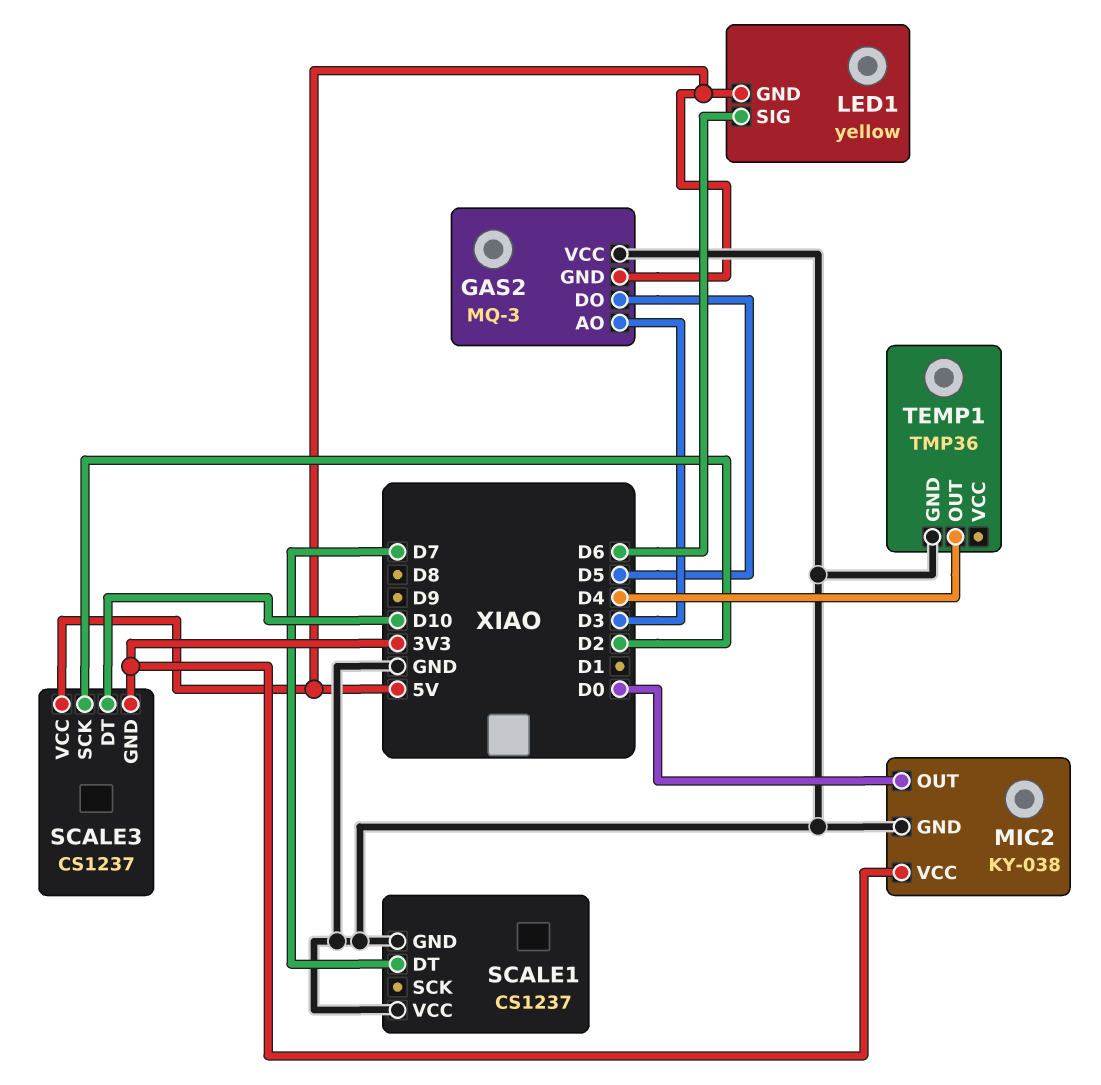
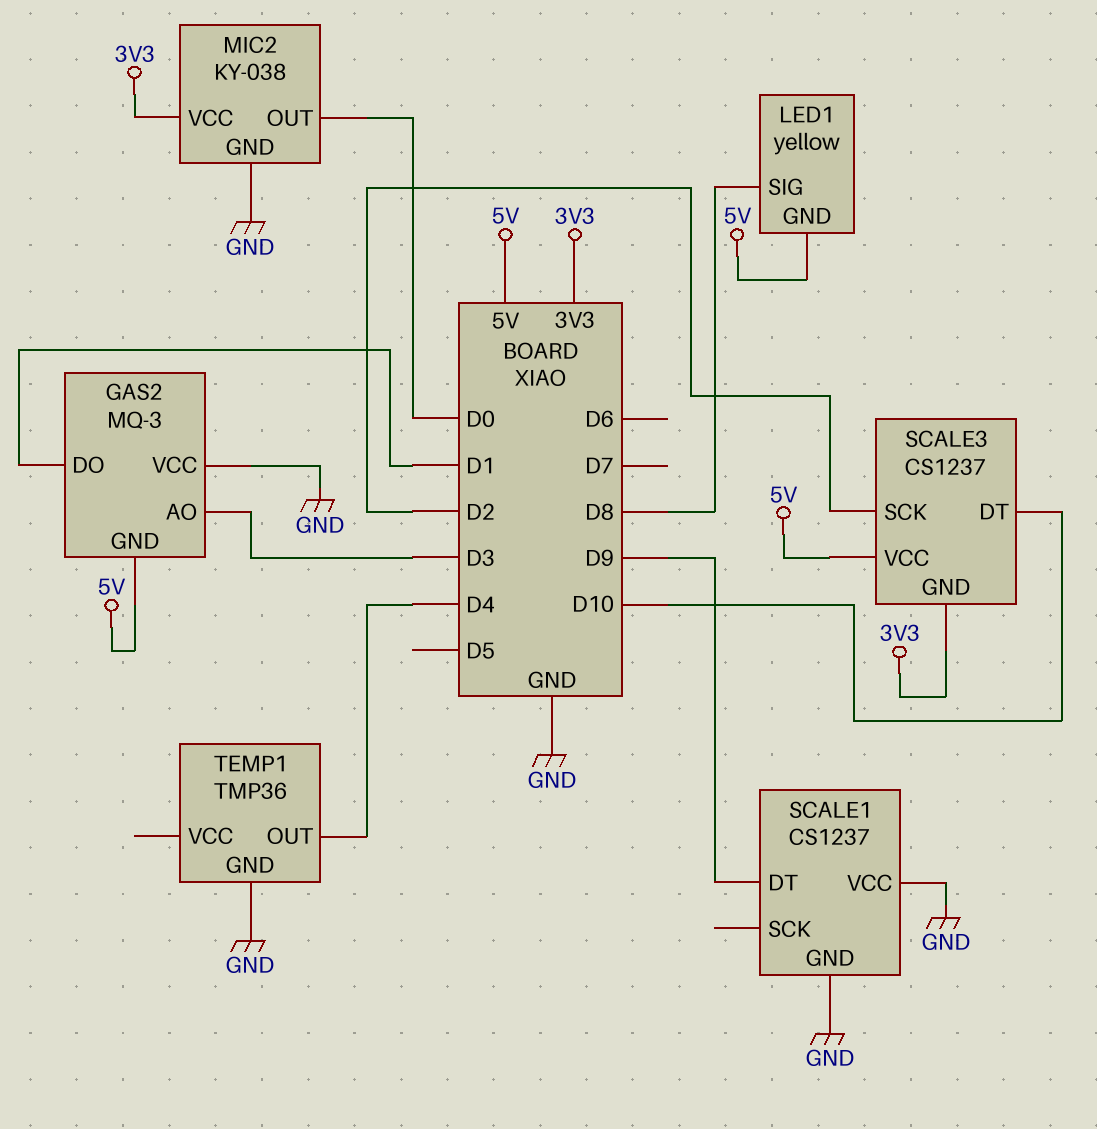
GAS2 pin DO: D5 -> D1
LED1 pin SIG: D6 -> D8
SCALE1 pin DT: D7 -> D9

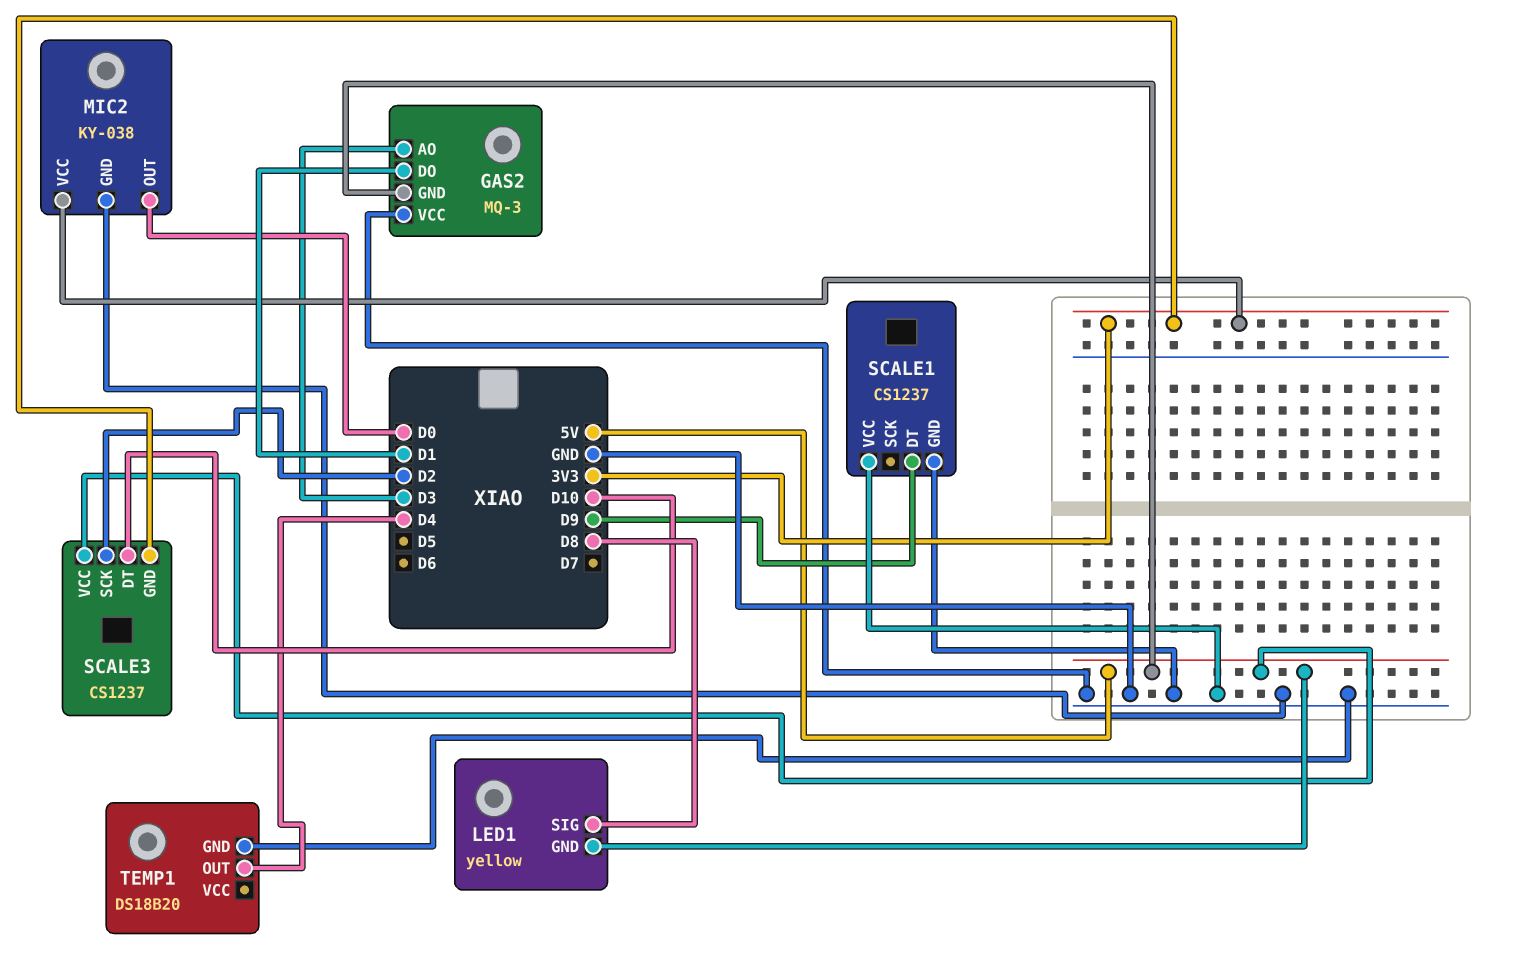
TEMP1: TMP36 -> DS18B20

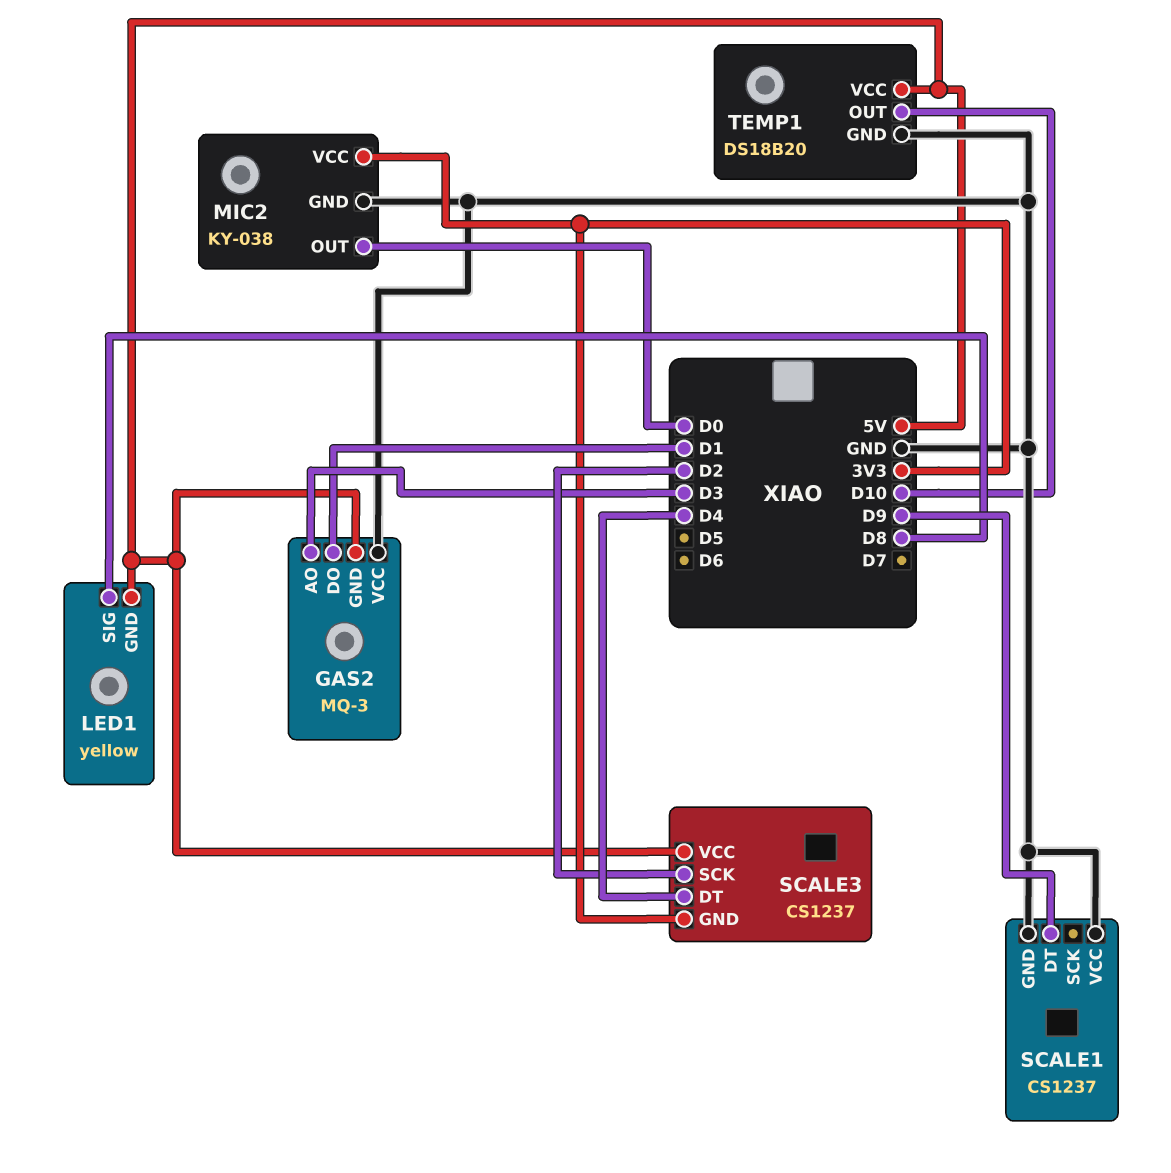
SCALE3 pin DT: D10 -> D4
TEMP1 pin OUT: D4 -> D10
TEMP1 pin VCC: none -> 5V

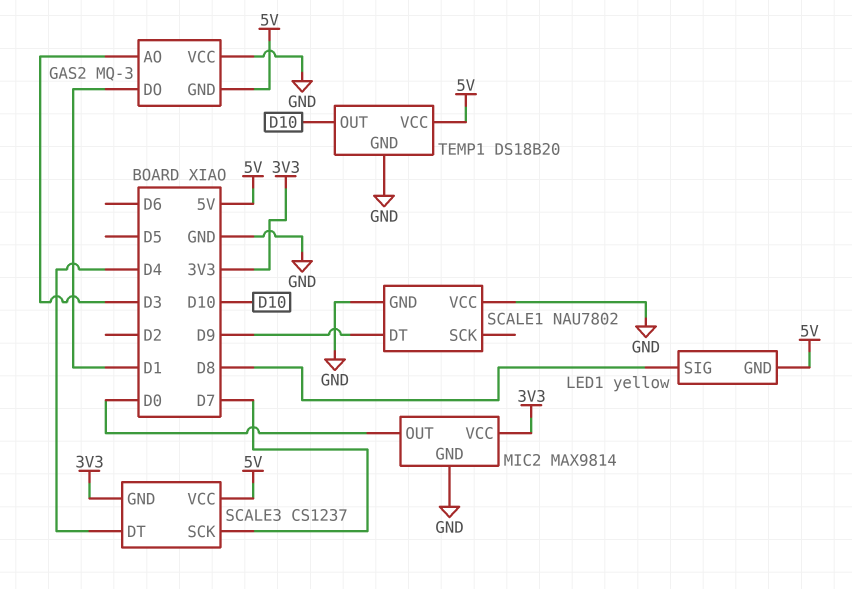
MIC2: KY-038 -> MAX9814
SCALE1: CS1237 -> NAU7802
SCALE3 pin SCK: D2 -> D7

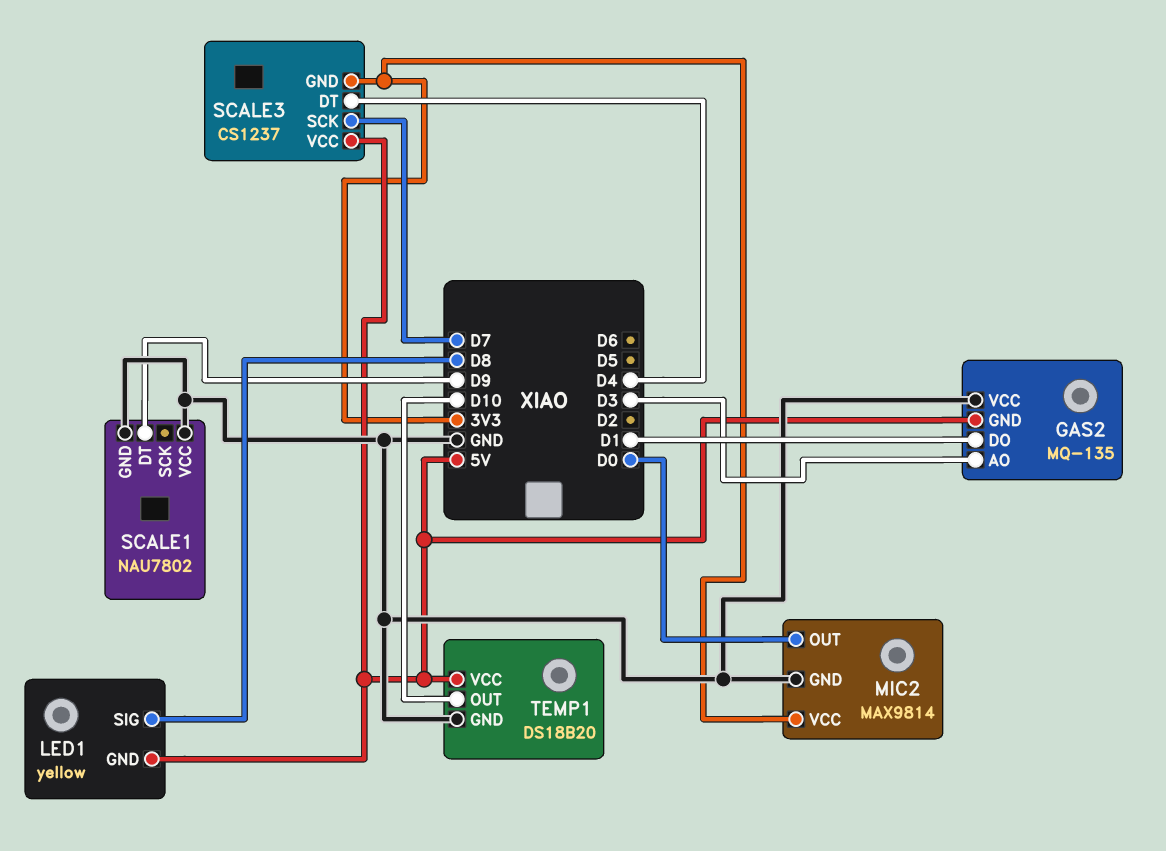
GAS2: MQ-3 -> MQ-135

